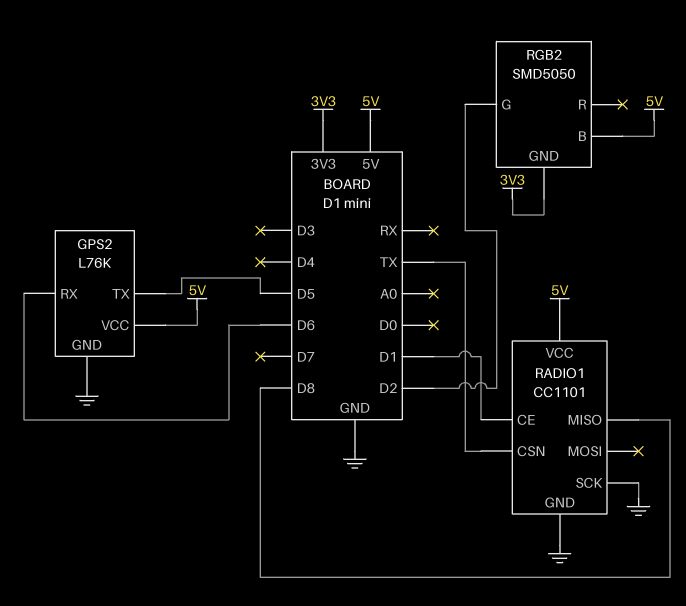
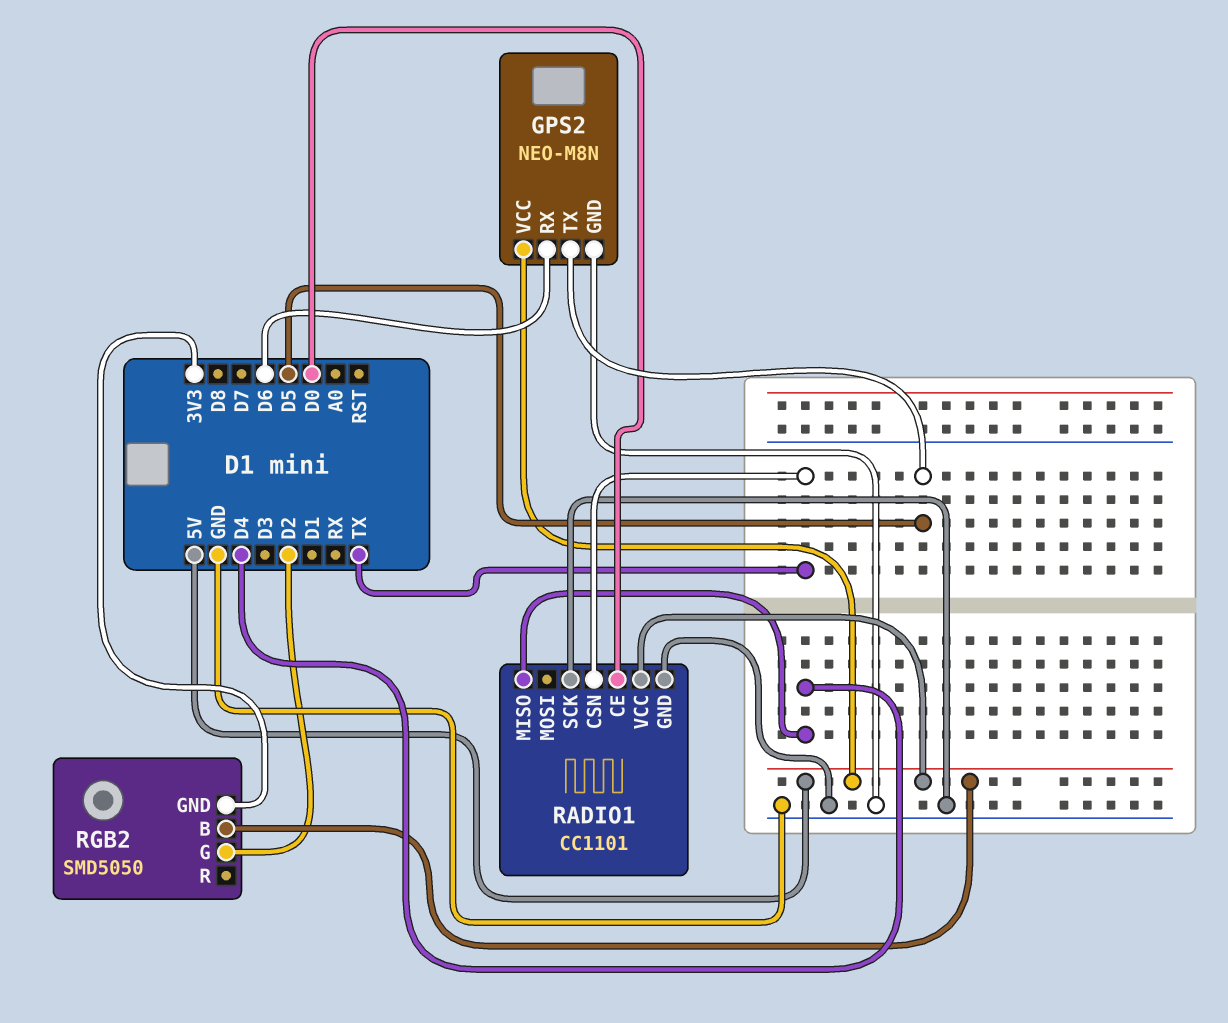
GPS2: L76K -> NEO-M8N
RADIO1 pin CE: D1 -> D0
RADIO1 pin MISO: D8 -> D4

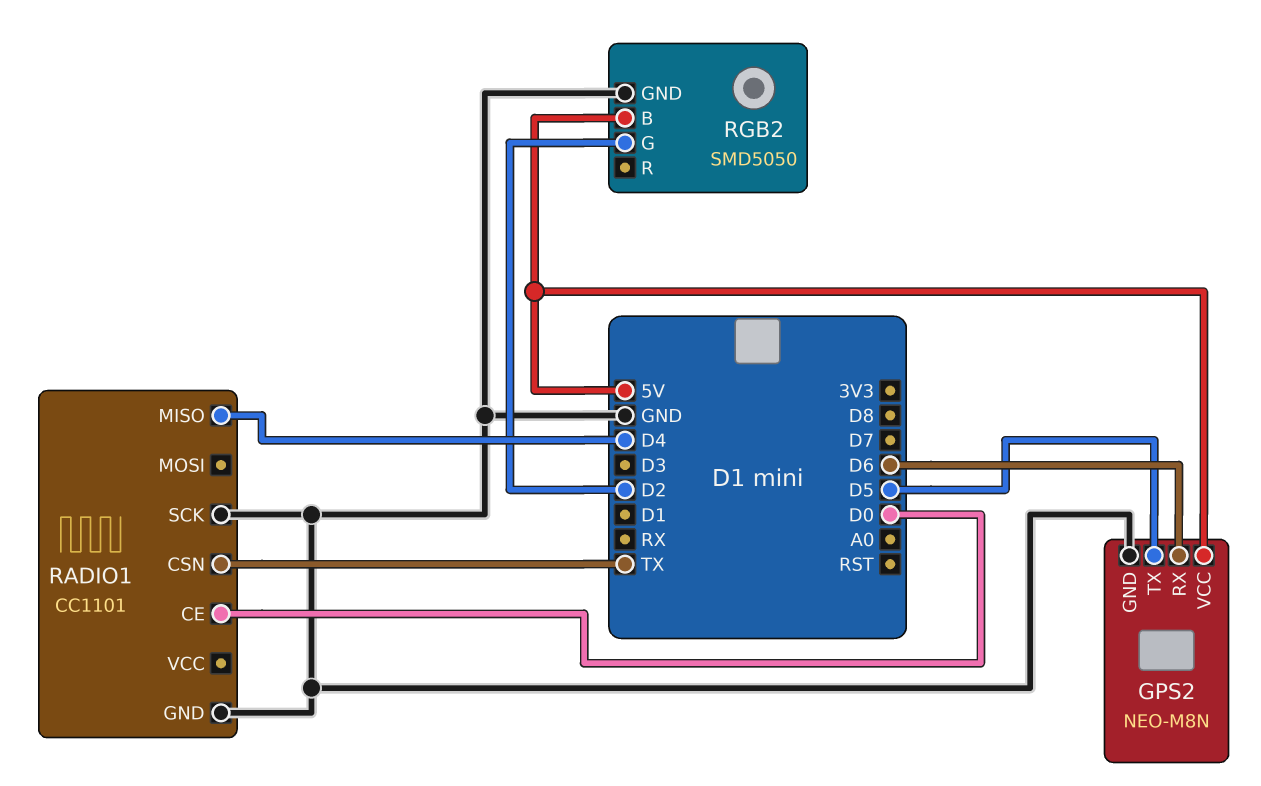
RADIO1 pin VCC: 5V -> none
RGB2 pin GND: 3V3 -> GND

